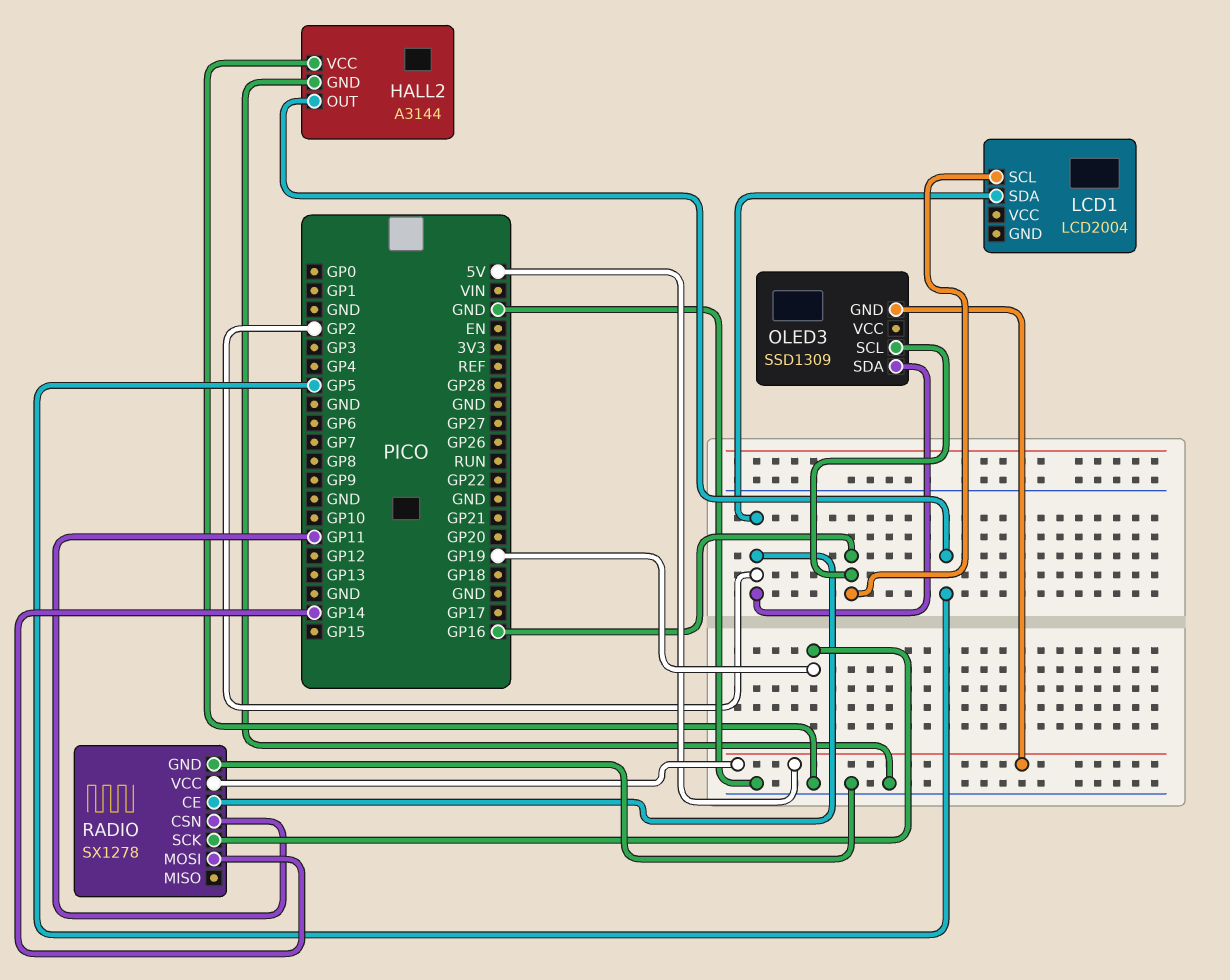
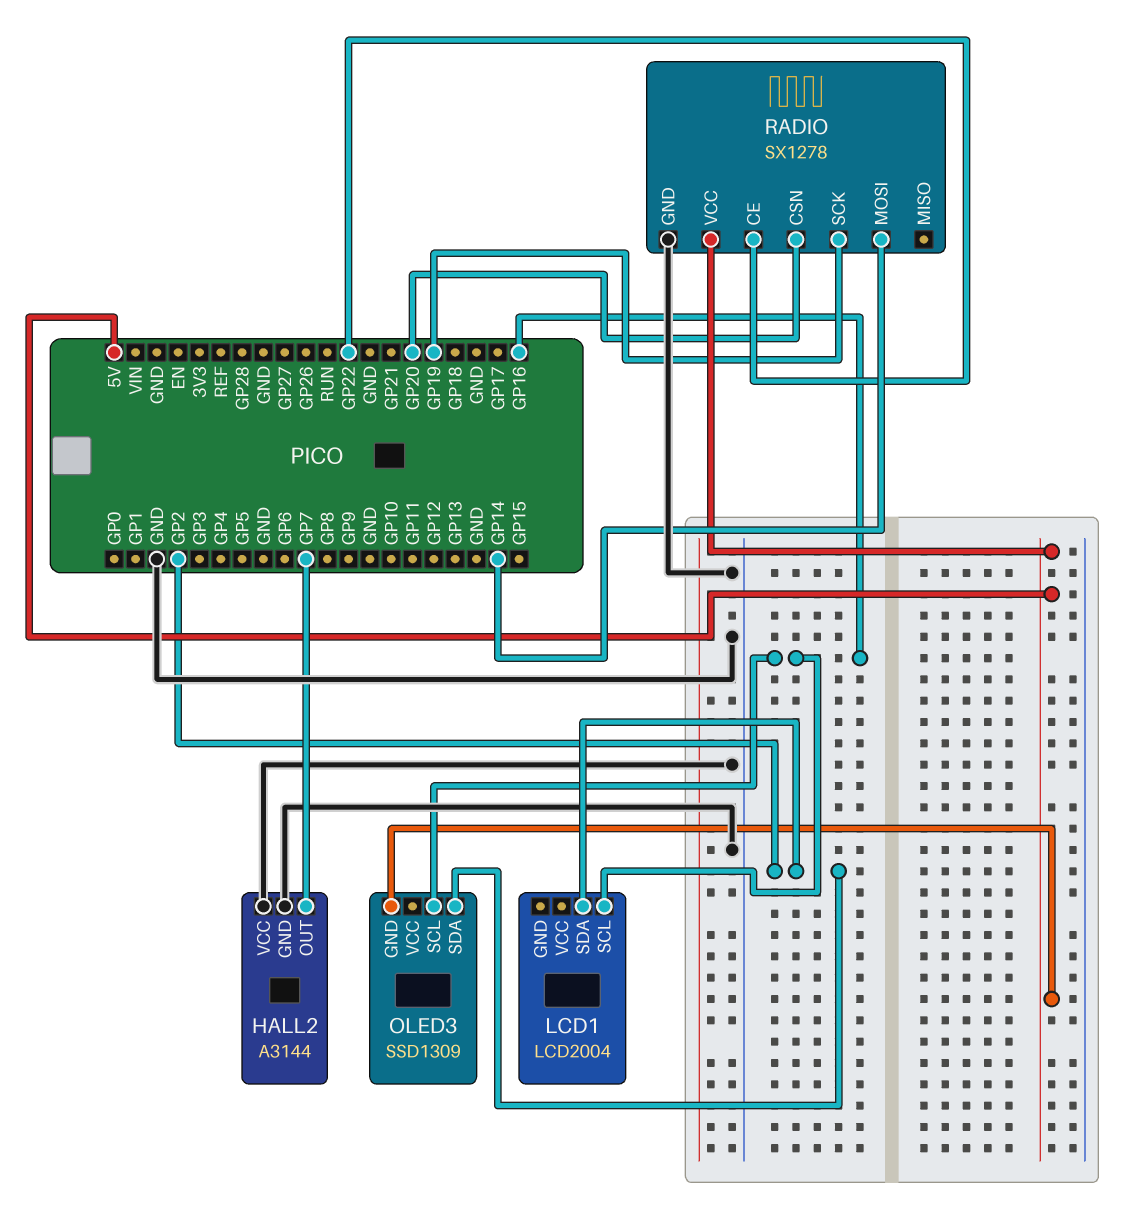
HALL2 pin OUT: GP5 -> GP7
RADIO pin CE: GP2 -> GP22
RADIO pin CSN: GP11 -> GP20

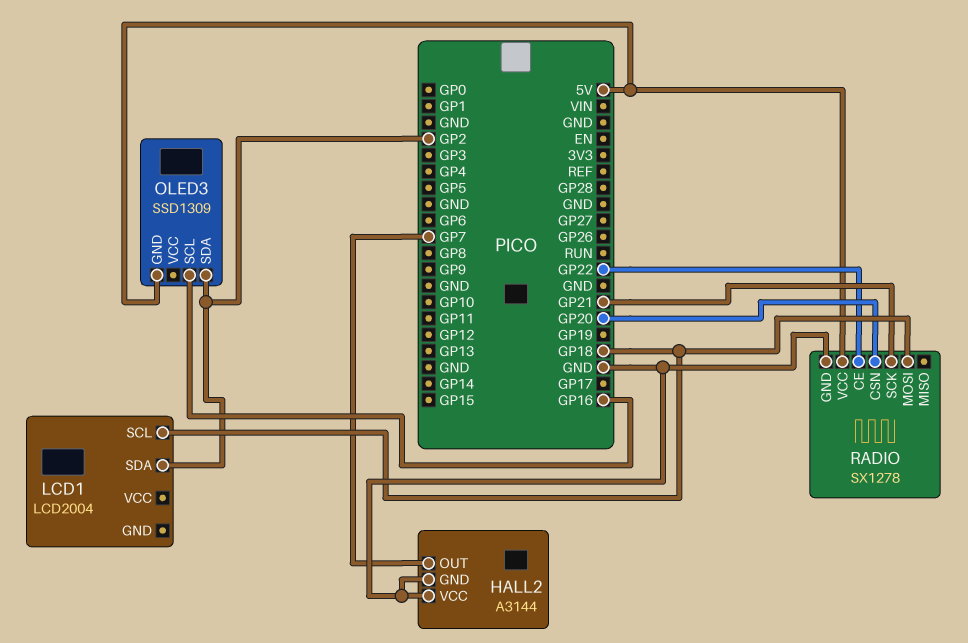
LCD1 pin SCL: GP16 -> GP18
RADIO pin MOSI: GP14 -> GP18
RADIO pin SCK: GP19 -> GP21

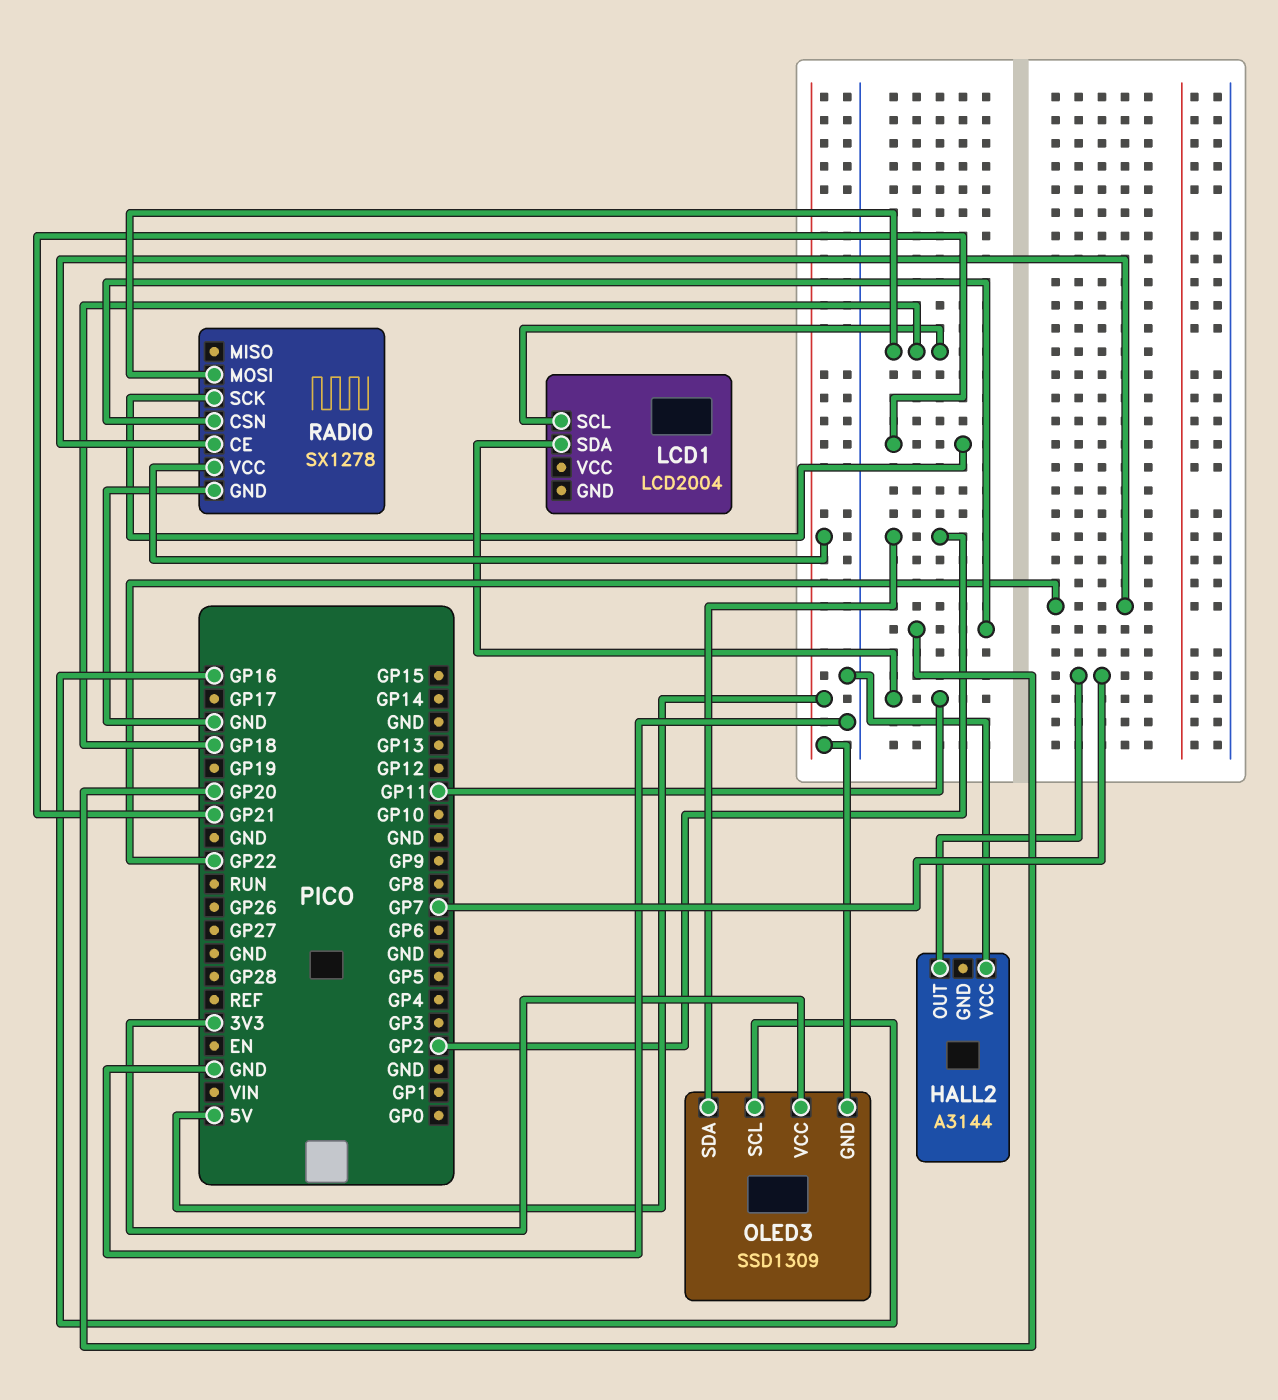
HALL2 pin GND: GND -> none
LCD1 pin SDA: GP2 -> GP11
OLED3 pin VCC: none -> 3V3

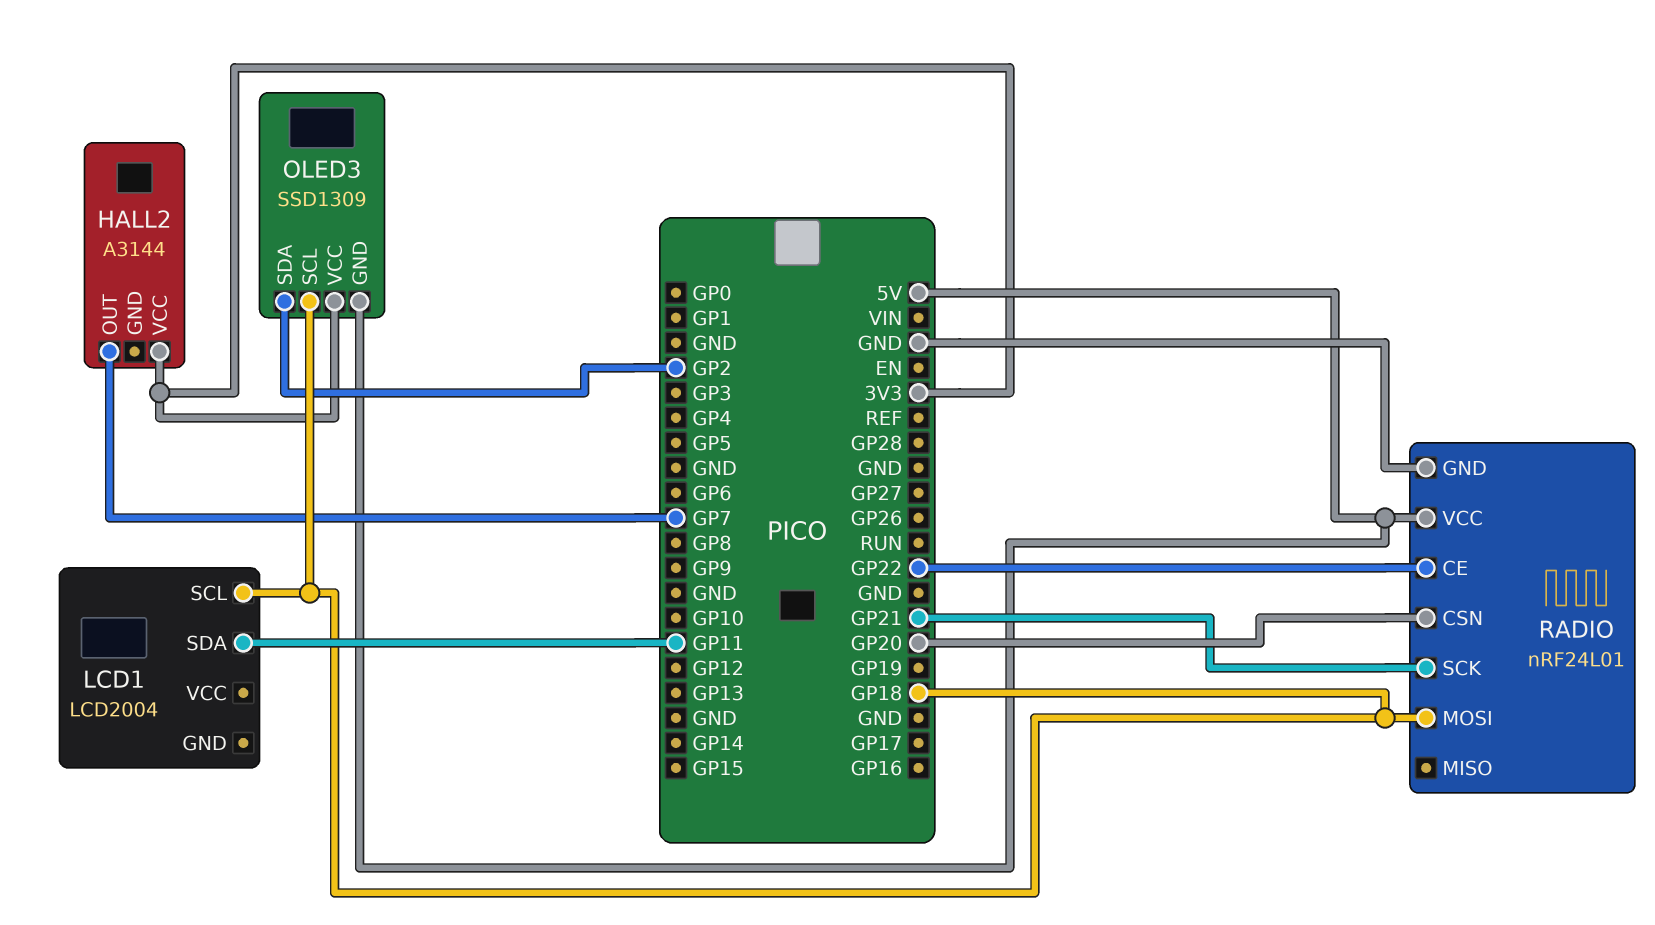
HALL2 pin VCC: GND -> 3V3
OLED3 pin SCL: GP16 -> GP18
RADIO: SX1278 -> nRF24L01

